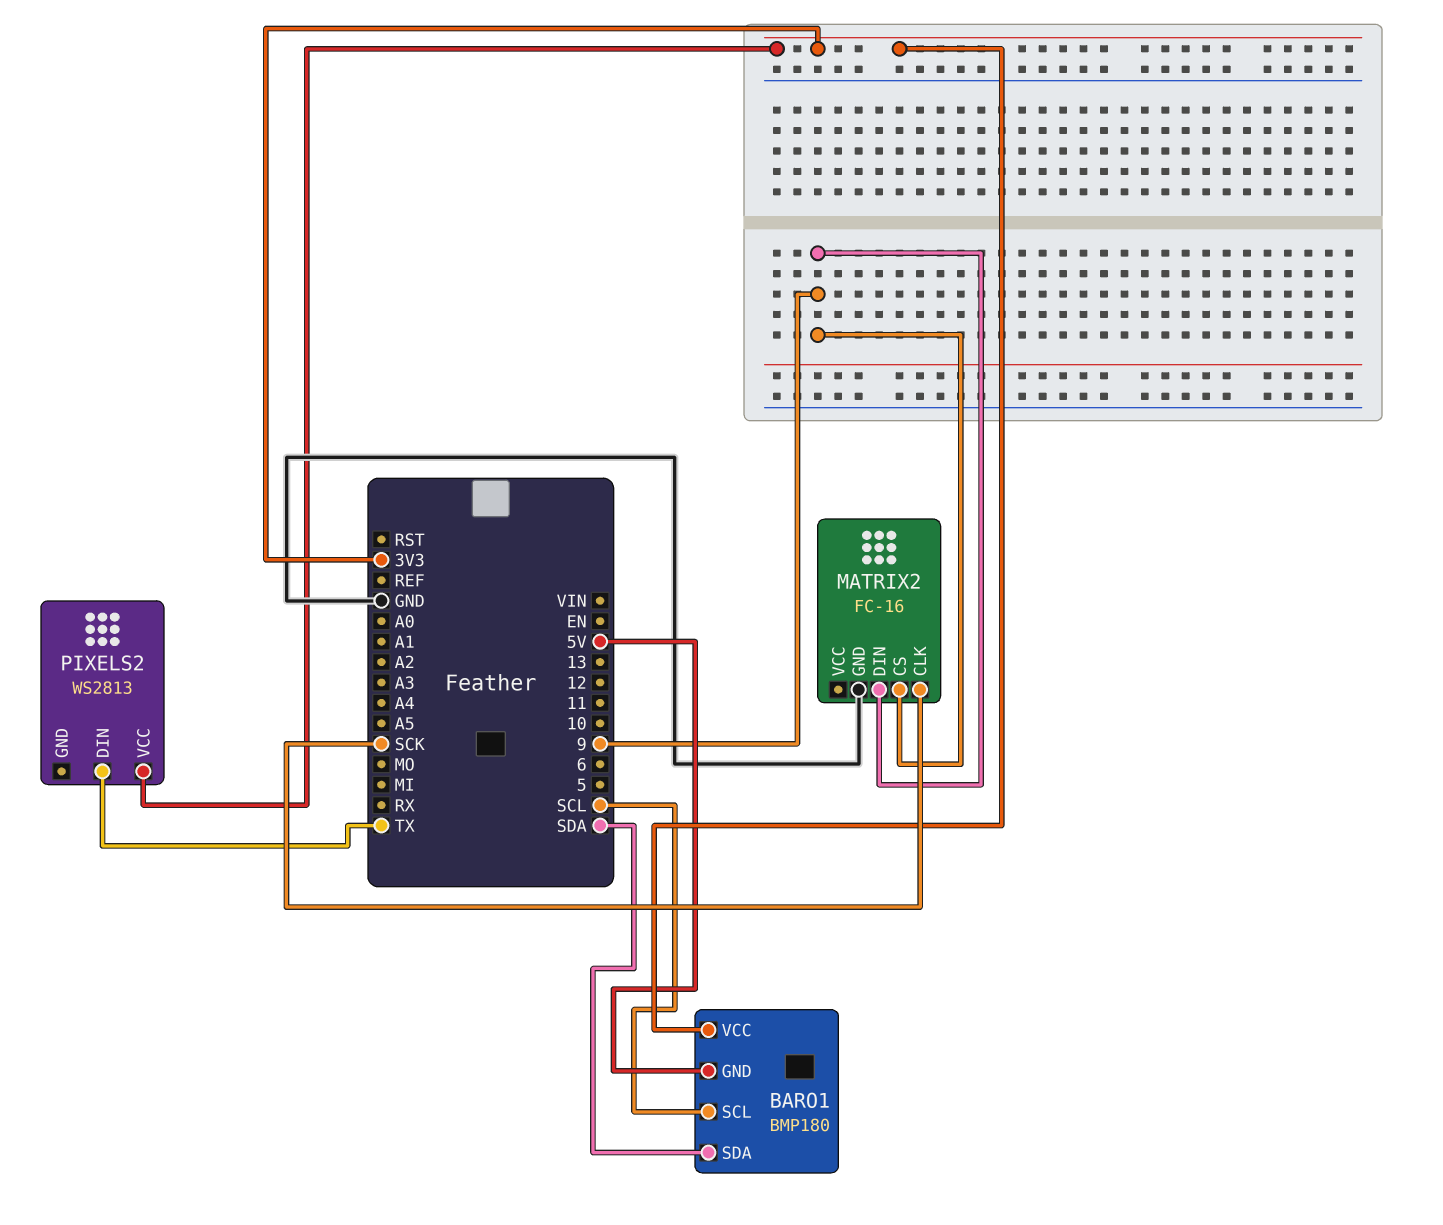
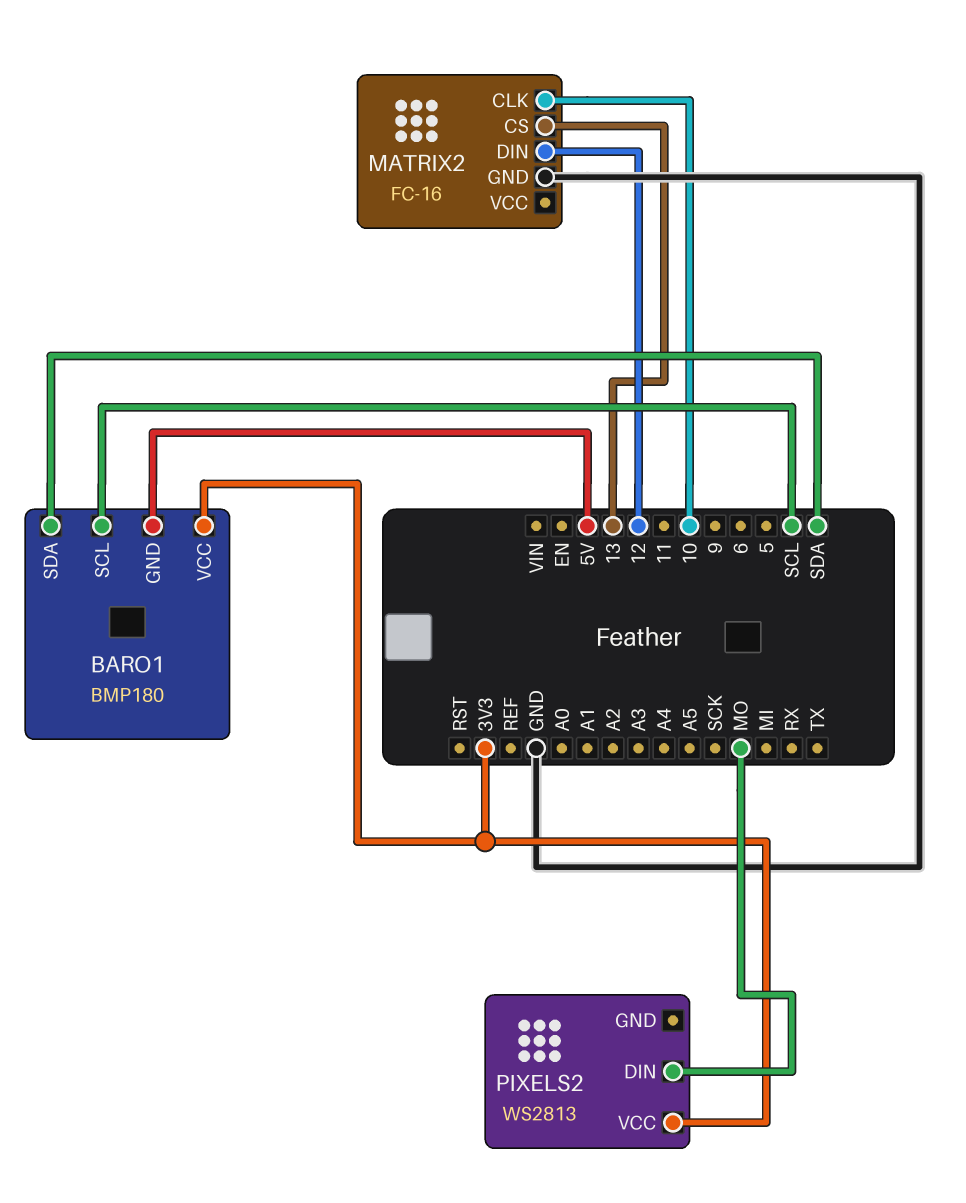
MATRIX2 pin CLK: SCK -> 10
MATRIX2 pin CS: 9 -> 13
MATRIX2 pin DIN: 9 -> 12
PIXELS2 pin DIN: TX -> MO

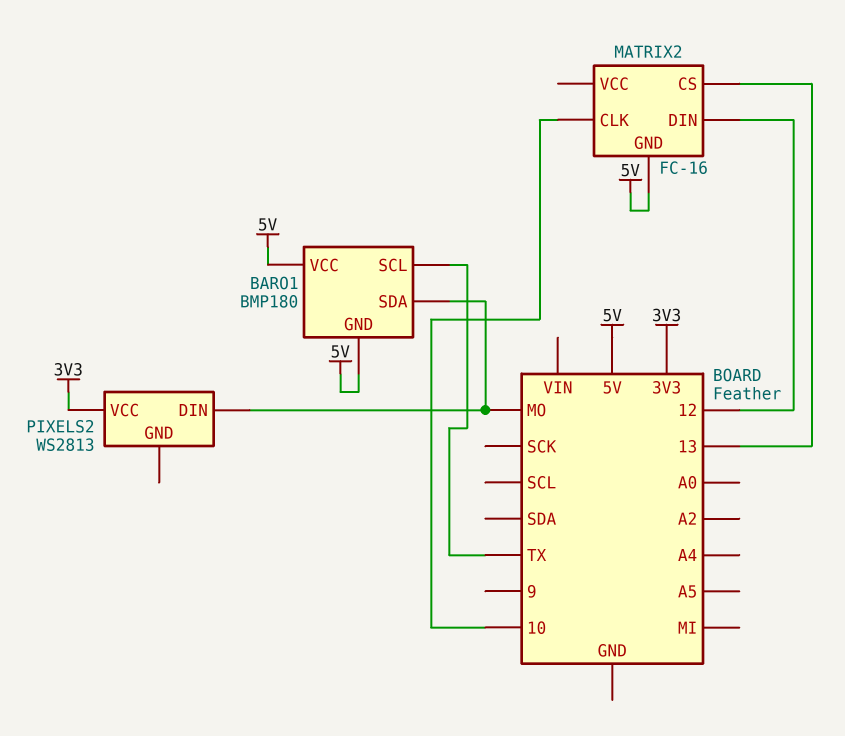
BARO1 pin SCL: SCL -> TX
BARO1 pin SDA: SDA -> MO
BARO1 pin VCC: 3V3 -> 5V
MATRIX2 pin GND: GND -> 5V

